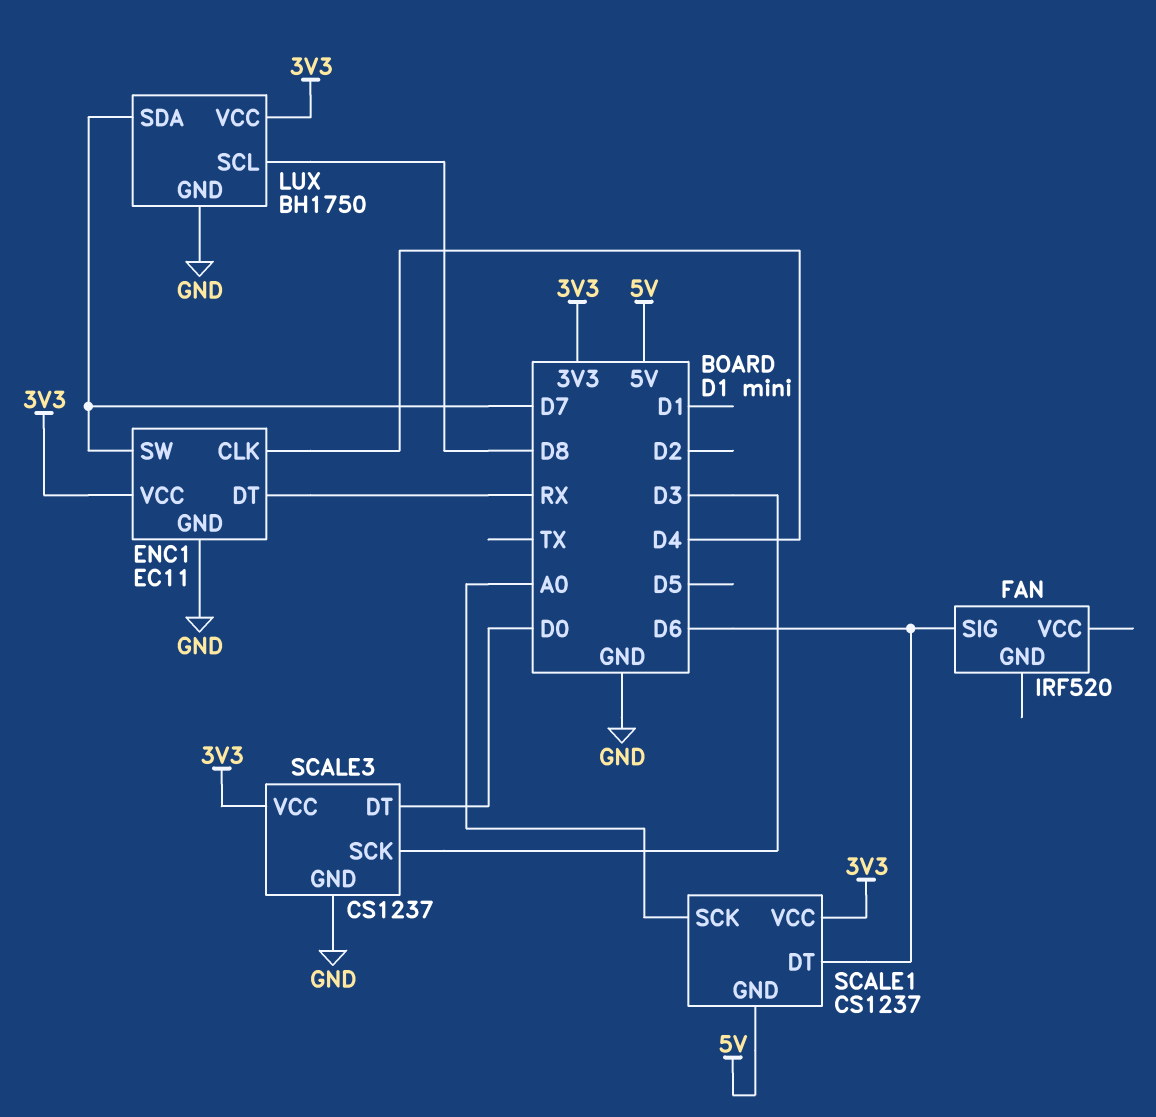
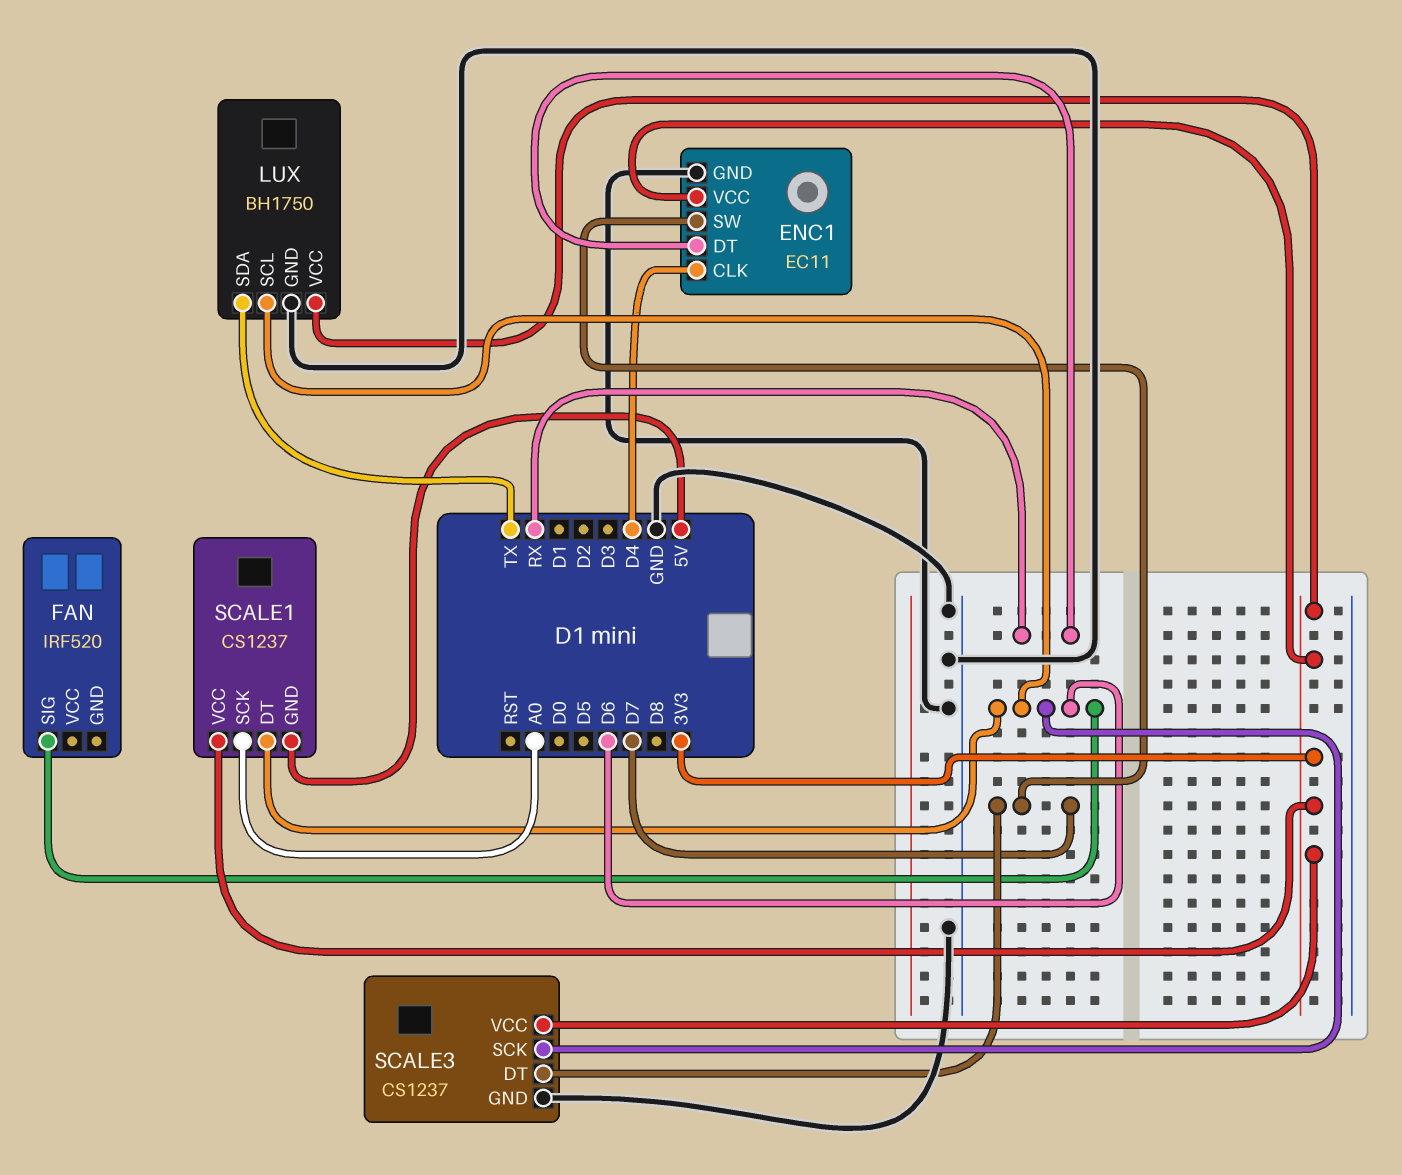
LUX pin SCL: D8 -> D6
LUX pin SDA: D7 -> TX
SCALE3 pin DT: D0 -> D7
SCALE3 pin SCK: D3 -> D6

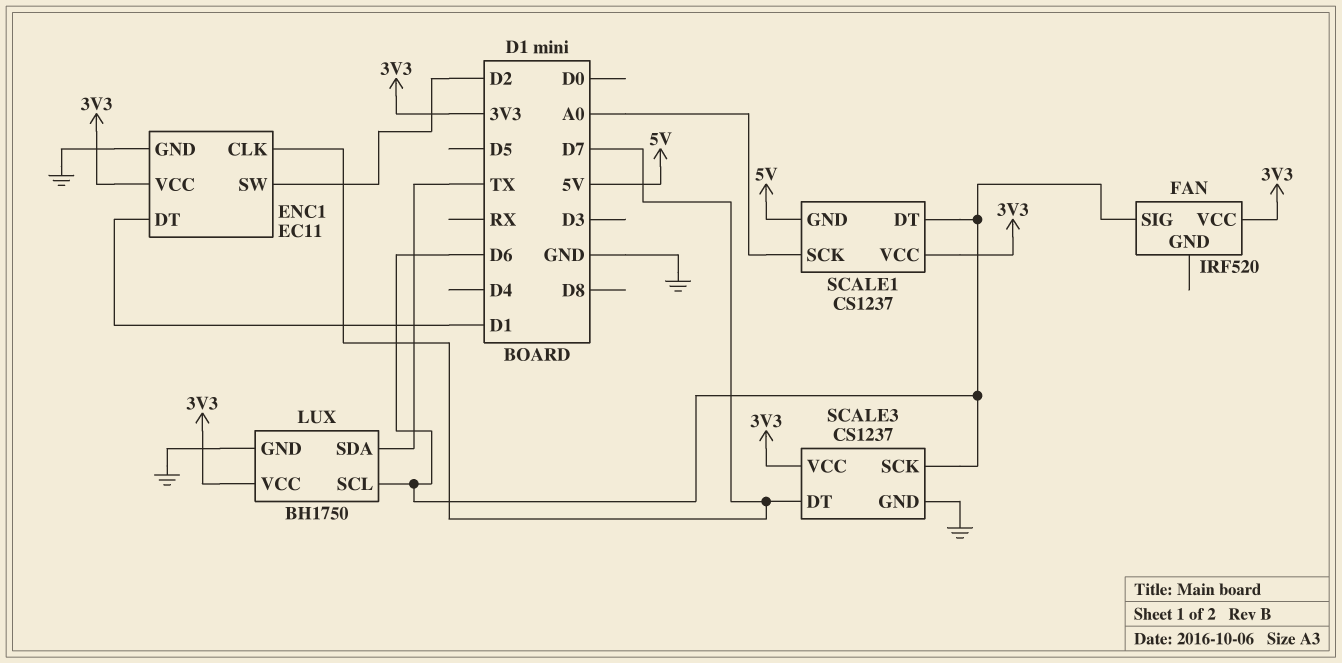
ENC1 pin CLK: D4 -> D7
ENC1 pin DT: RX -> D1
ENC1 pin SW: D7 -> D2
FAN pin VCC: none -> 3V3

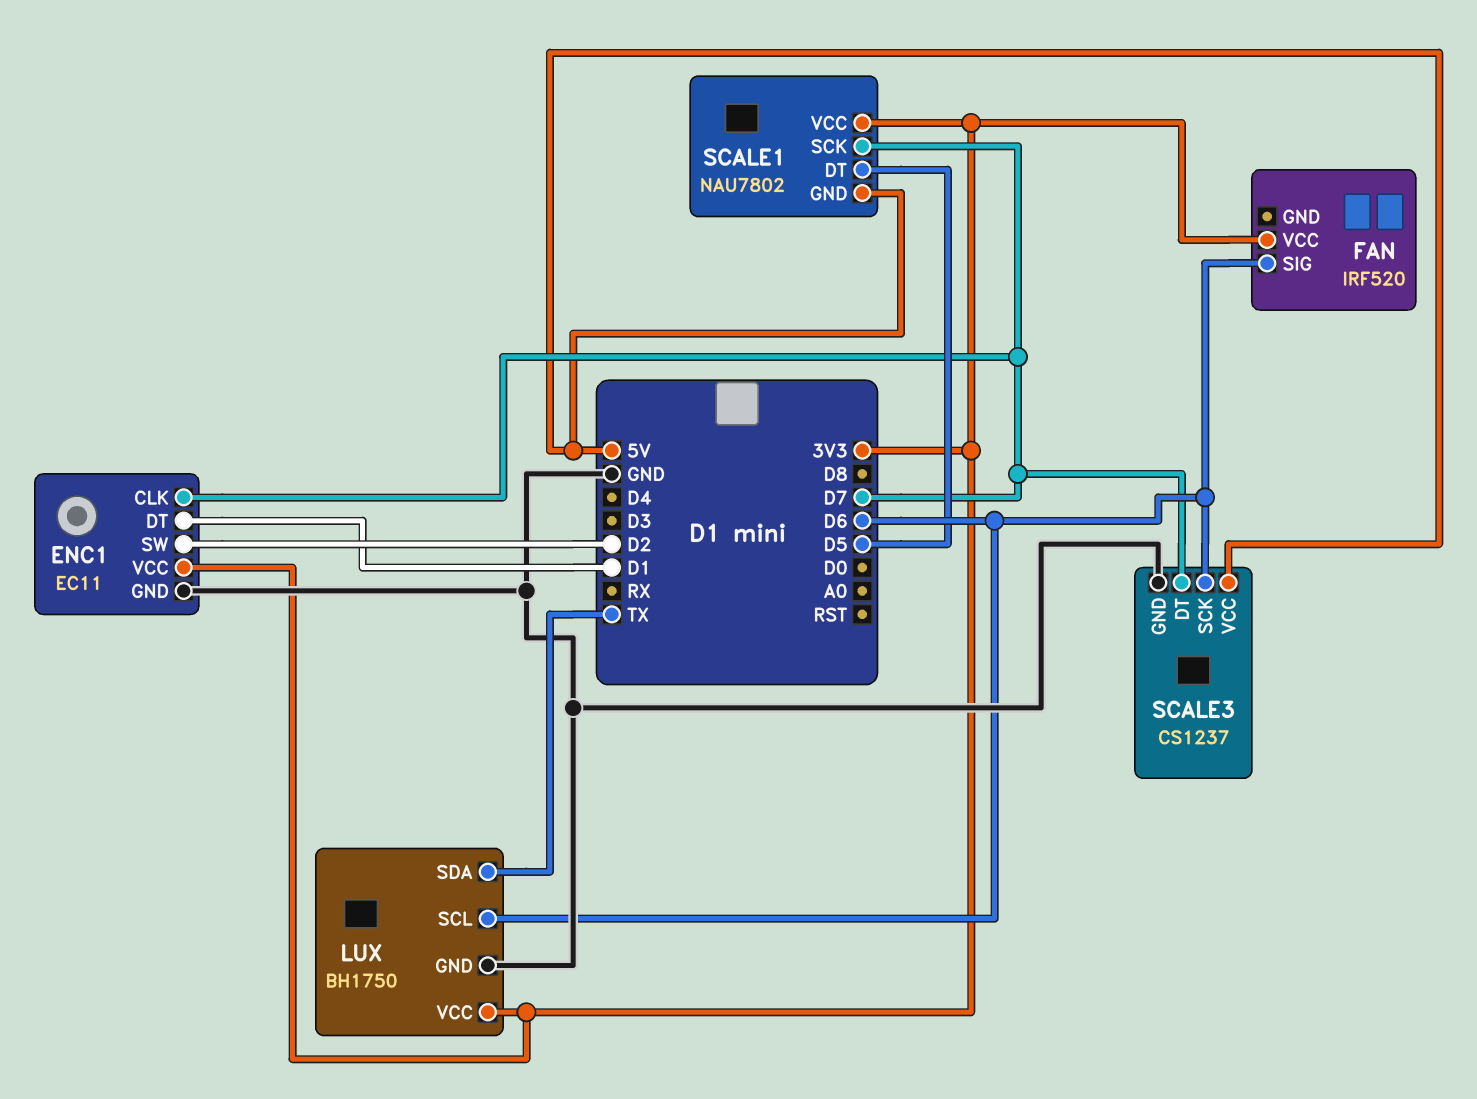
SCALE1: CS1237 -> NAU7802
SCALE1 pin DT: D6 -> D5
SCALE1 pin SCK: A0 -> D7
SCALE3 pin VCC: 3V3 -> 5V

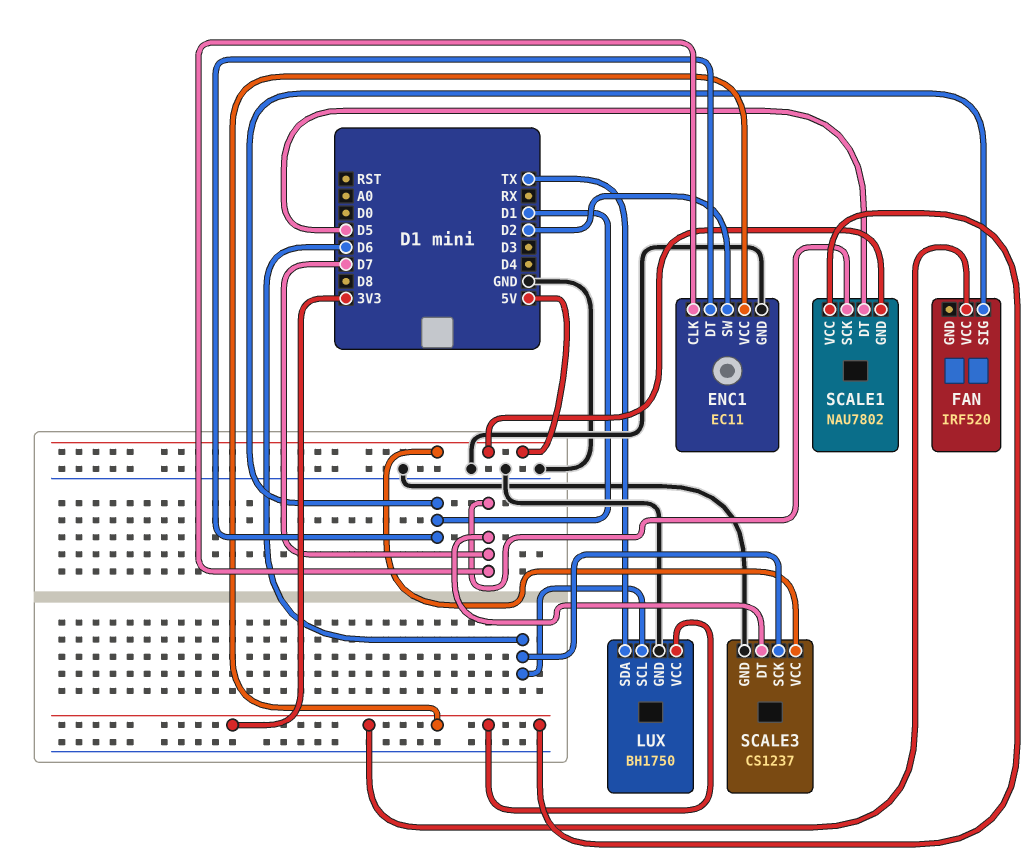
FAN pin SIG: D6 -> D1

